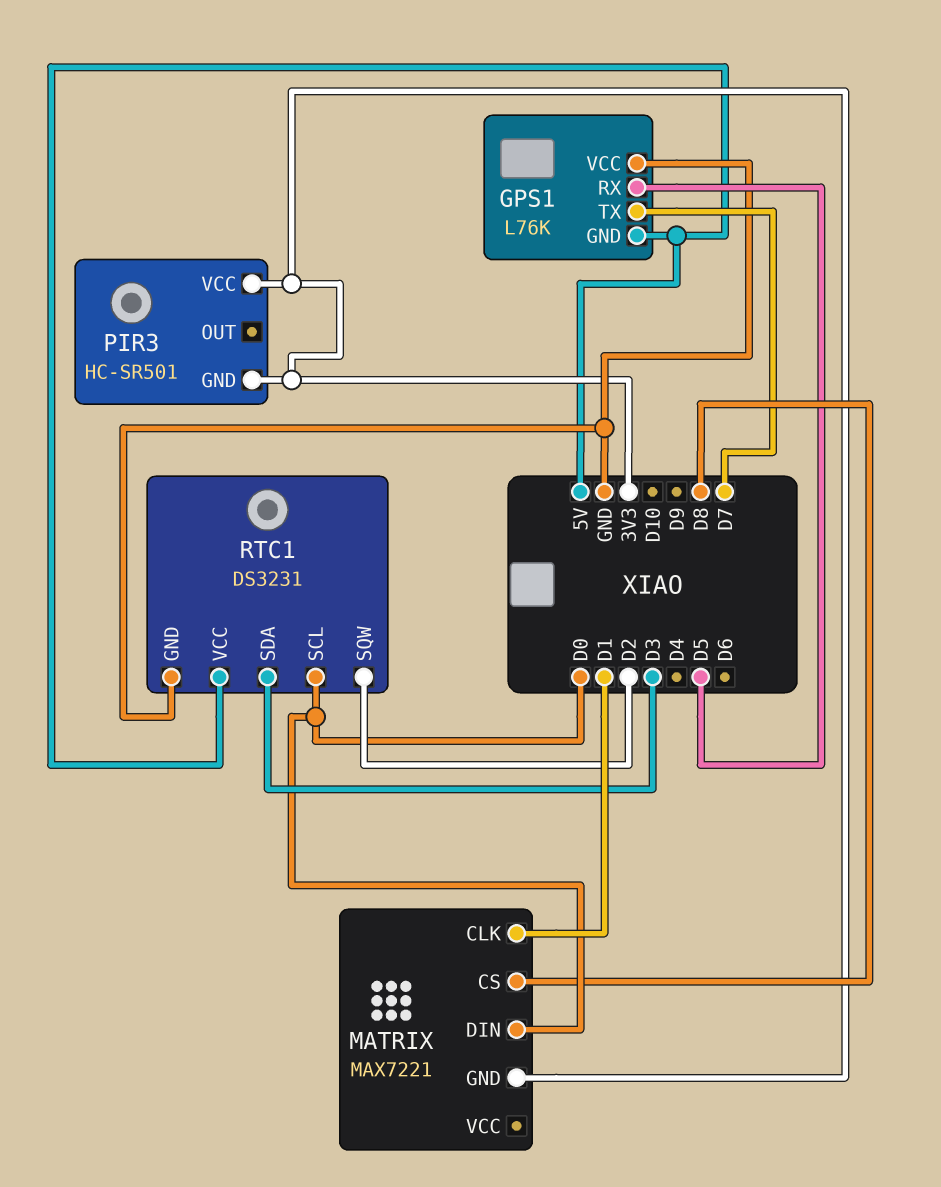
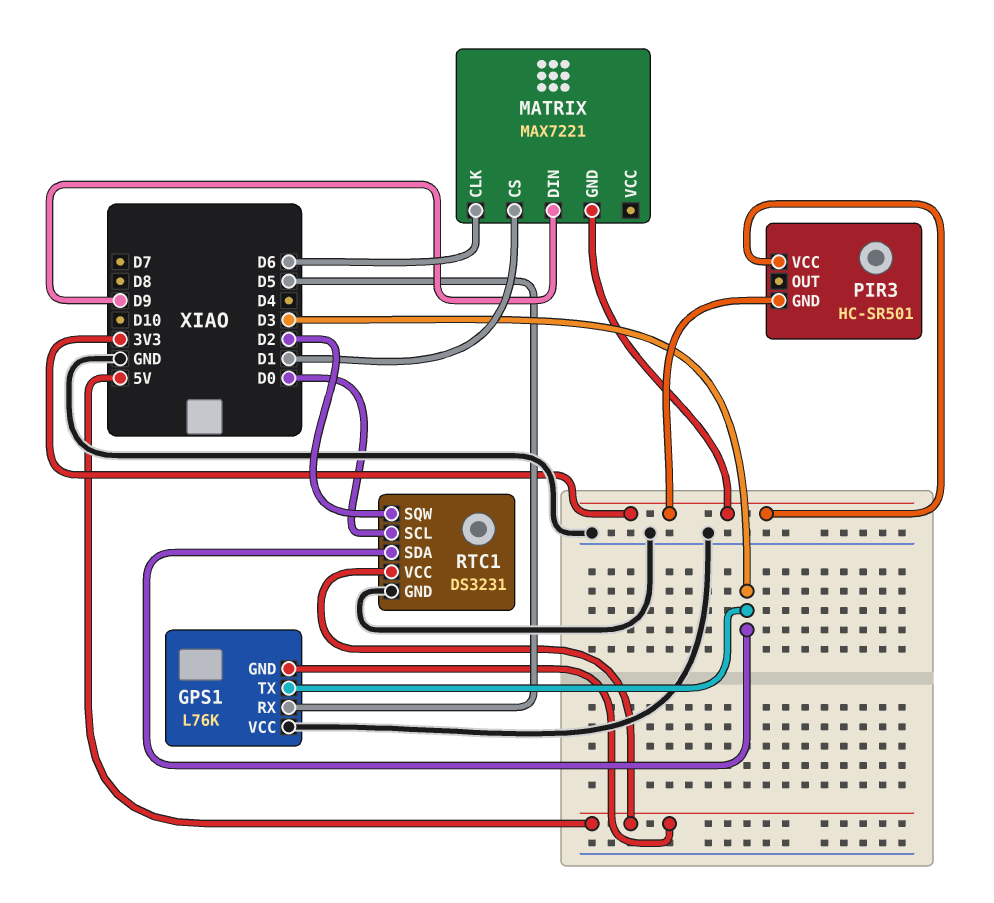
GPS1 pin TX: D7 -> D3
MATRIX pin CLK: D1 -> D6
MATRIX pin CS: D8 -> D1
MATRIX pin DIN: D0 -> D9

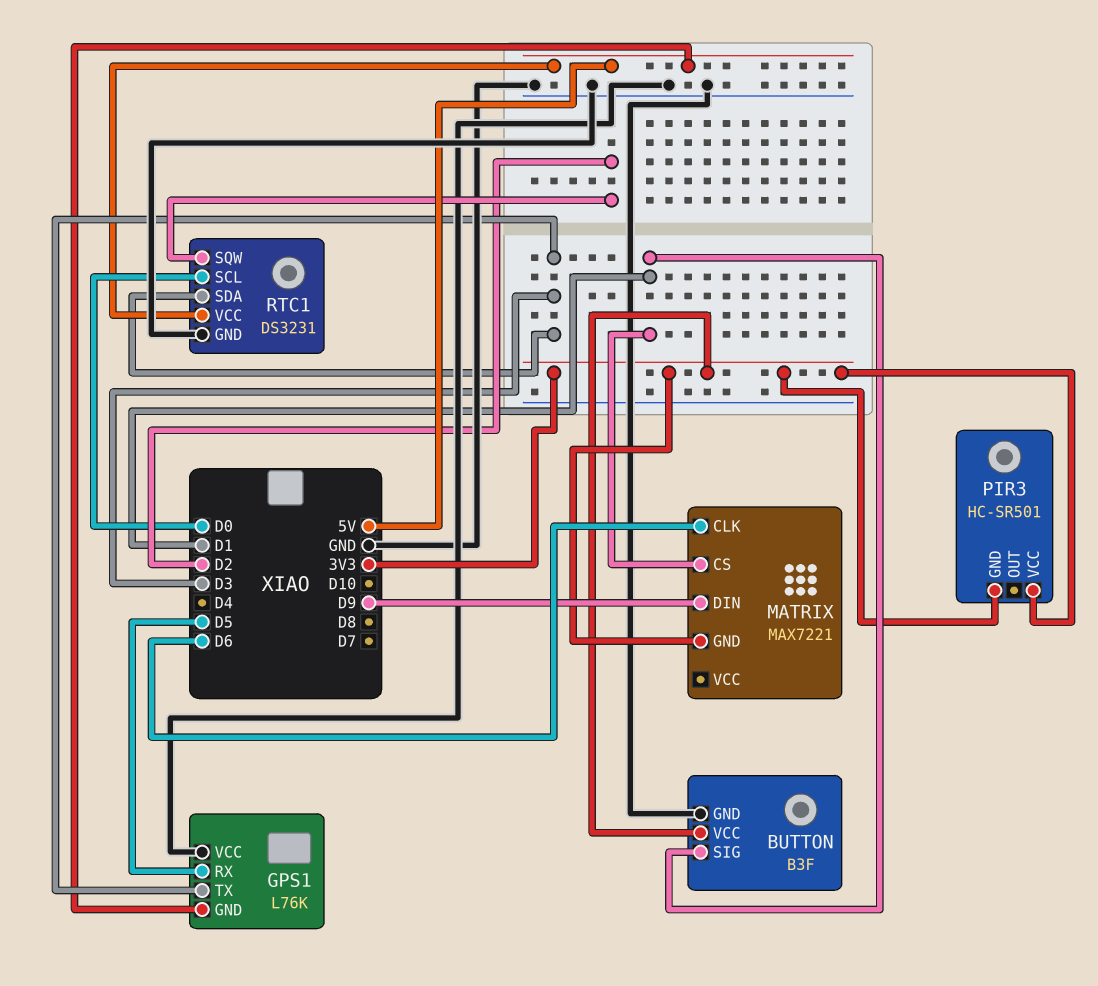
BUTTON: none -> B3F
BUTTON pin GND: none -> GND
BUTTON pin SIG: none -> D1
BUTTON pin VCC: none -> 3V3

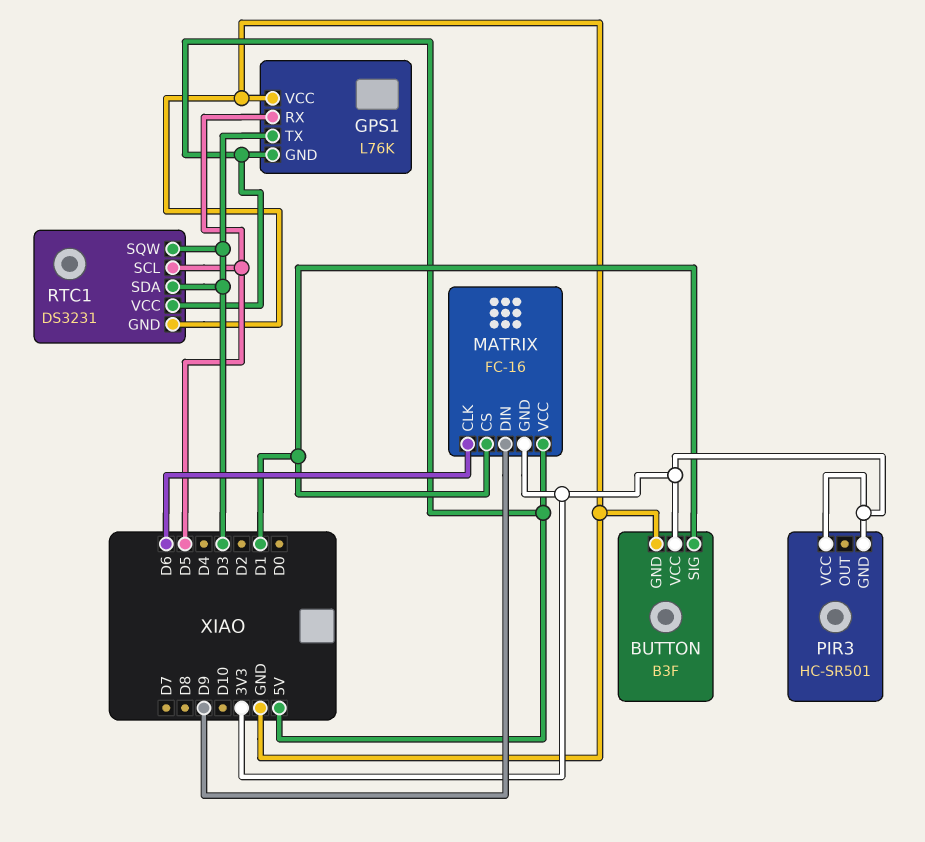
MATRIX: MAX7221 -> FC-16
MATRIX pin VCC: none -> 5V
RTC1 pin SCL: D0 -> D5
RTC1 pin SQW: D2 -> D3

